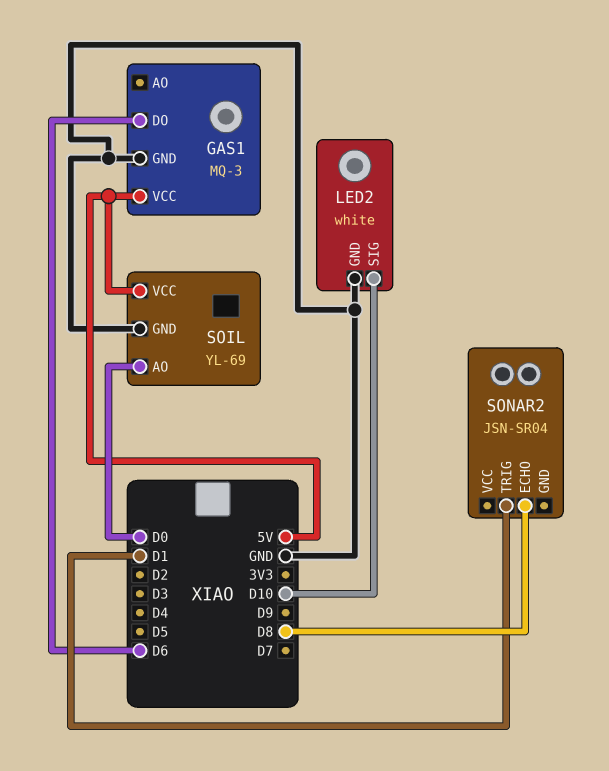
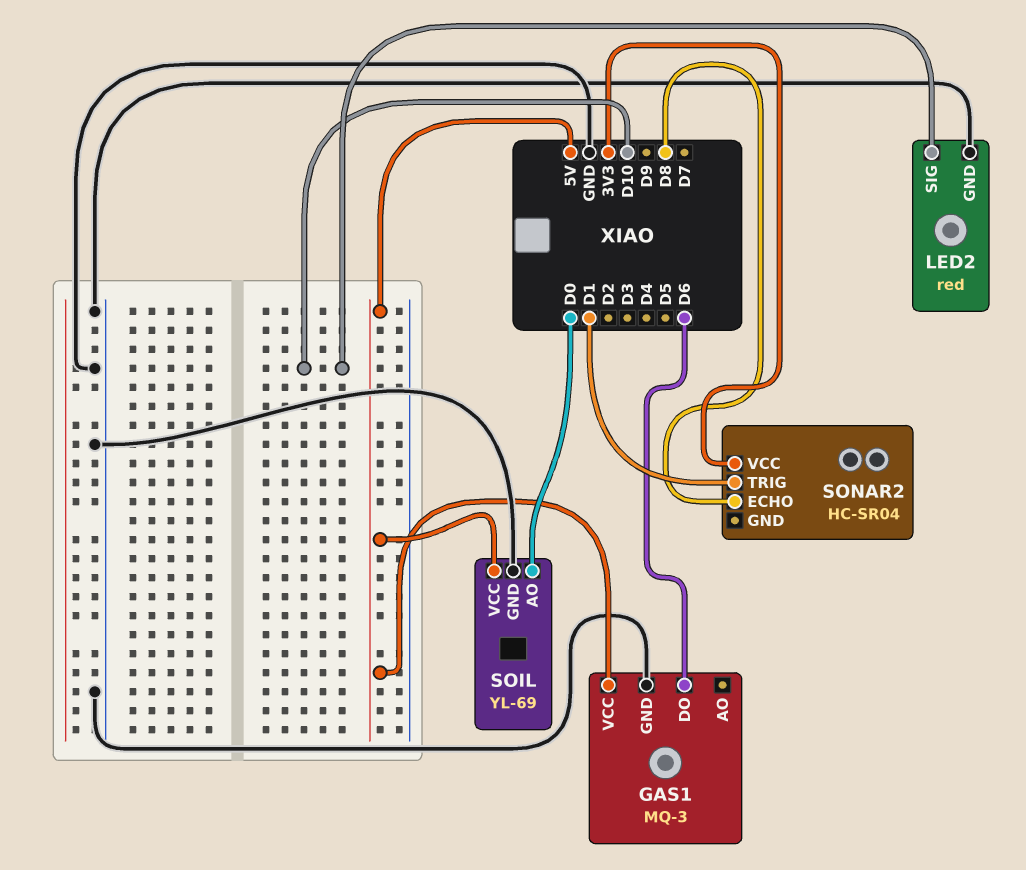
LED2: white -> red
SONAR2: JSN-SR04 -> HC-SR04
SONAR2 pin VCC: none -> 3V3

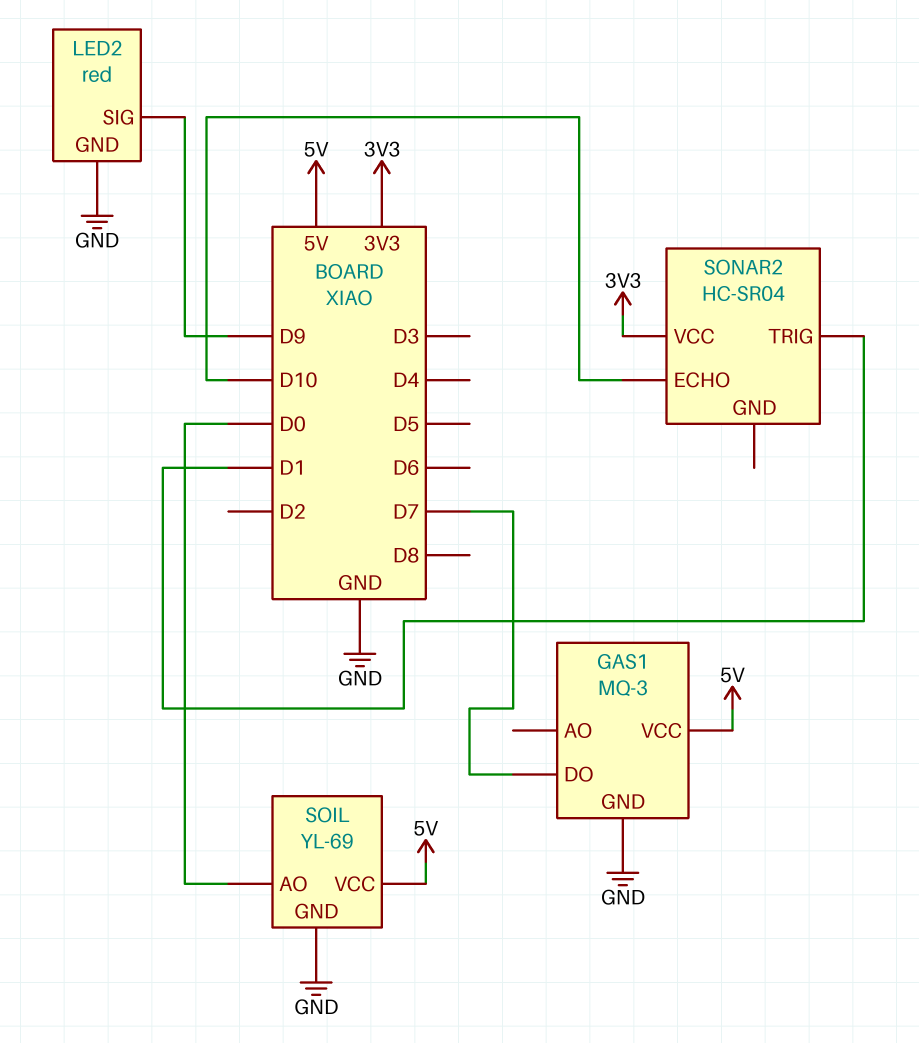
GAS1 pin DO: D6 -> D7
LED2 pin SIG: D10 -> D9
SONAR2 pin ECHO: D8 -> D10

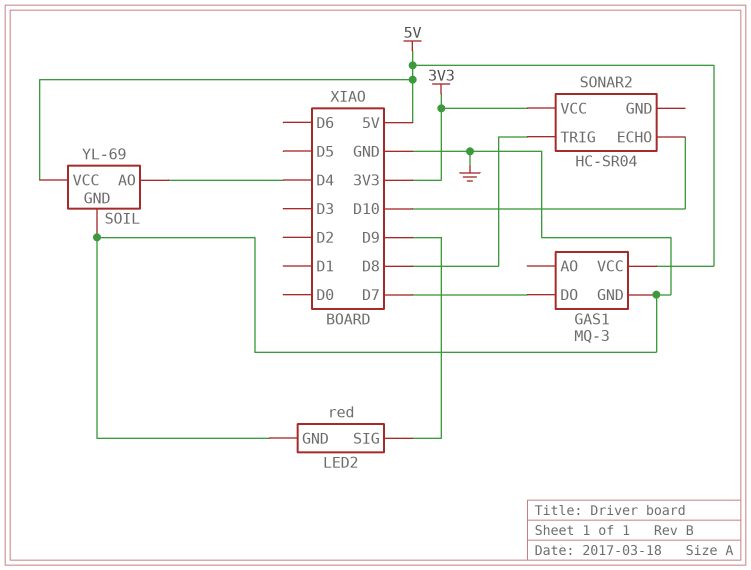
SOIL pin AO: D0 -> D4
SONAR2 pin TRIG: D1 -> D8

